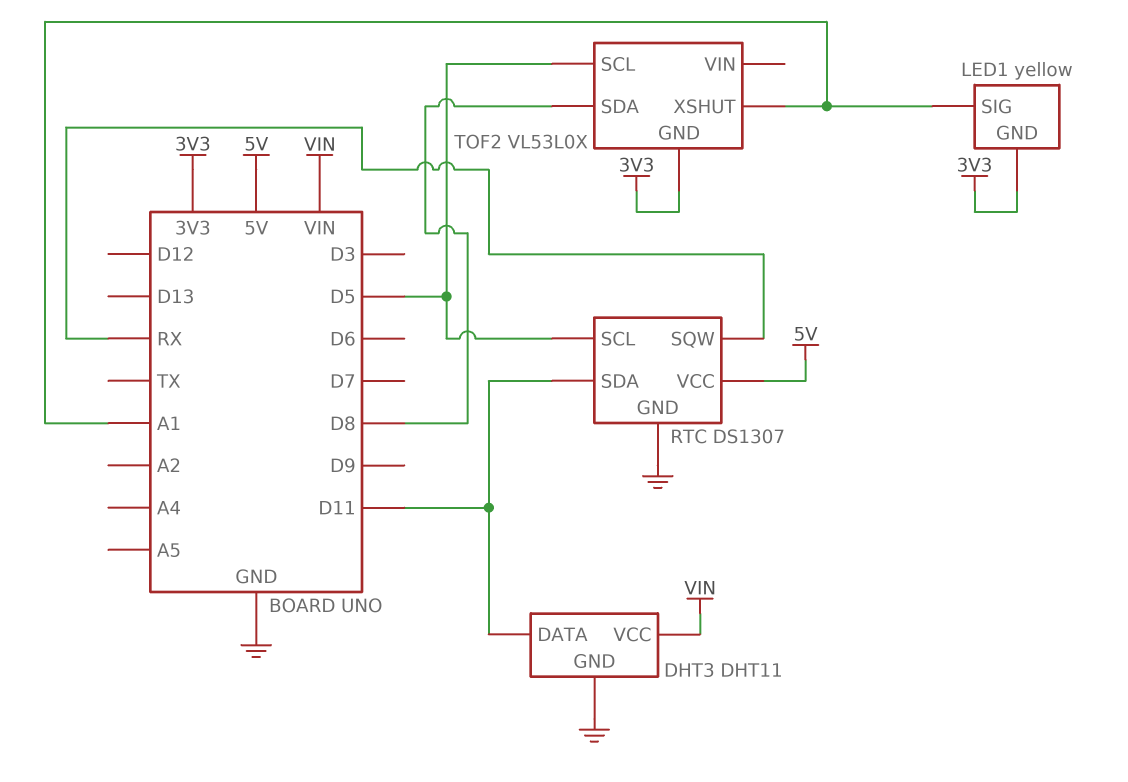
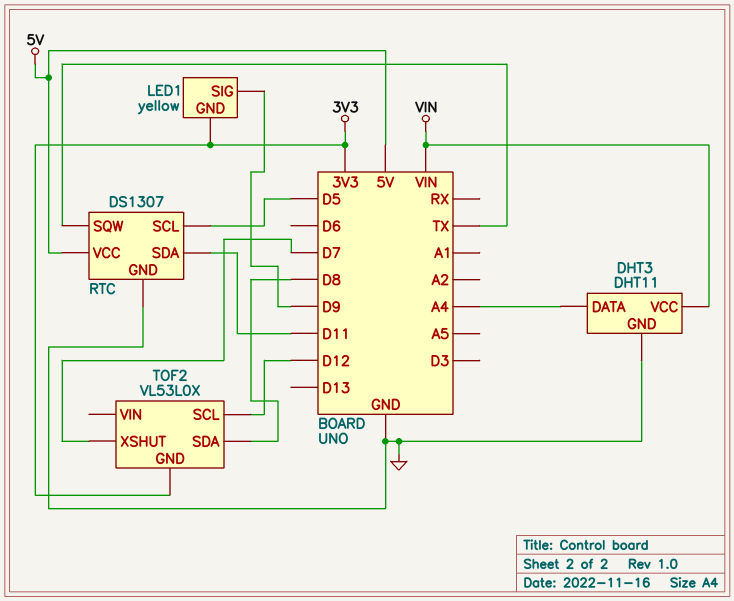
DHT3 pin DATA: D11 -> A4
LED1 pin SIG: A1 -> D9
RTC pin SQW: RX -> TX
TOF2 pin SCL: D5 -> D12
TOF2 pin XSHUT: A1 -> D7

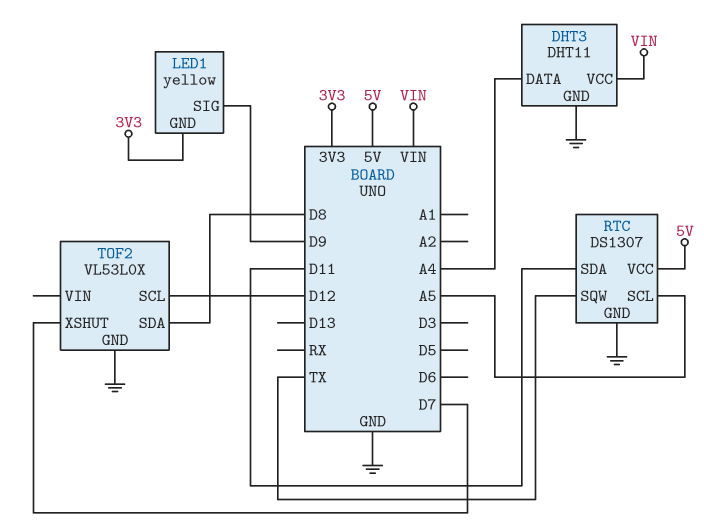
RTC pin SCL: D5 -> A5
TOF2 pin GND: 3V3 -> GND

